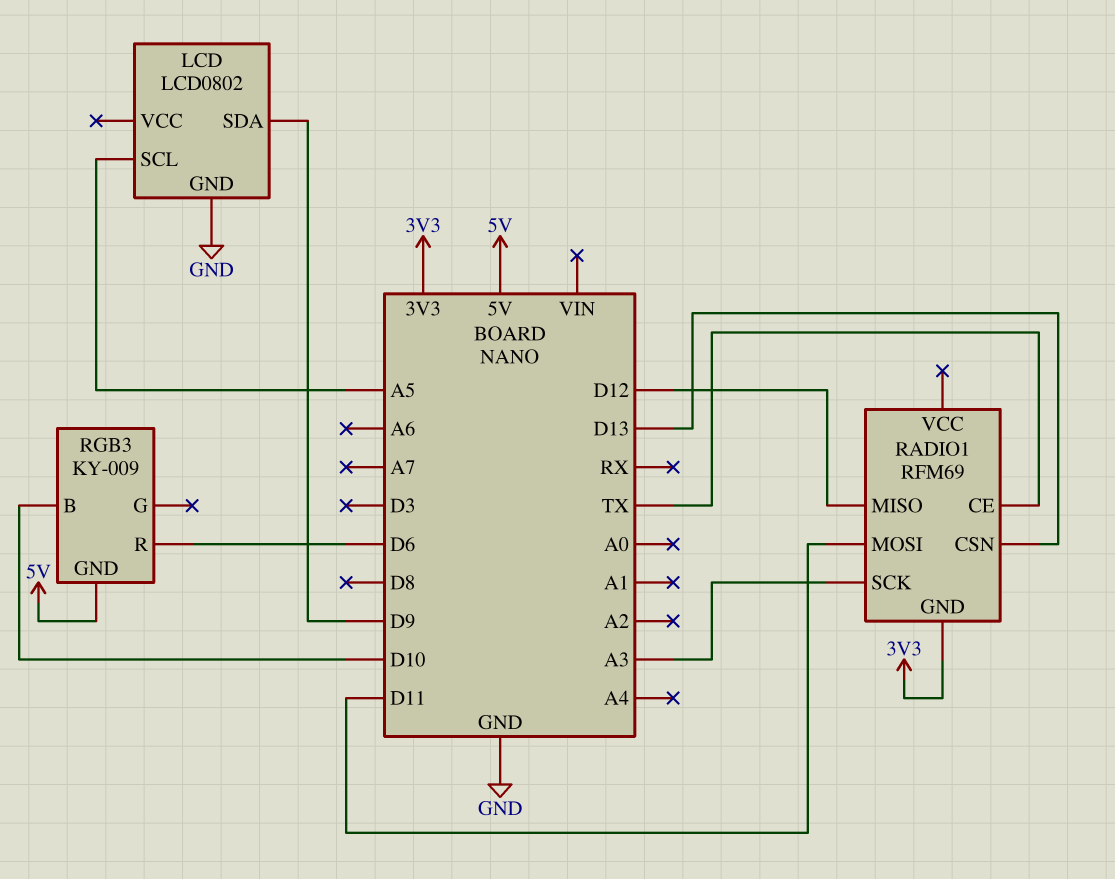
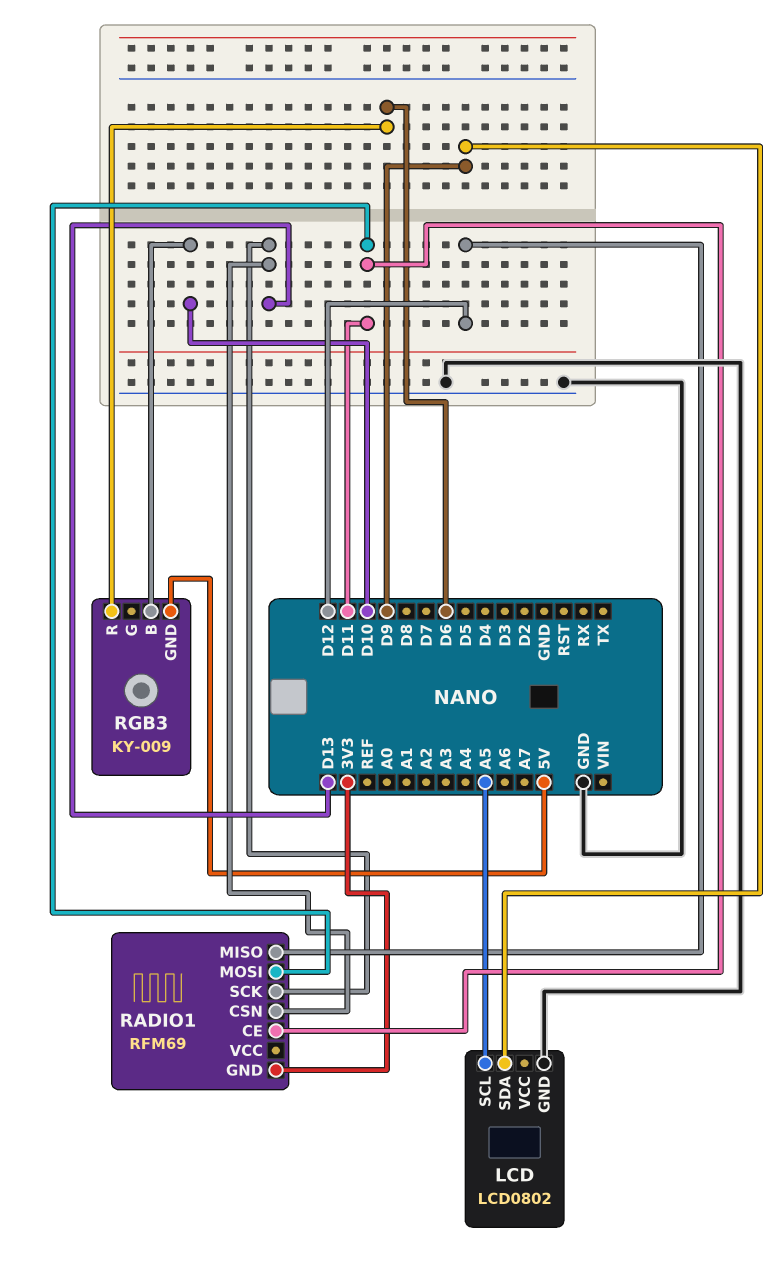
RADIO1 pin CE: TX -> D11
RADIO1 pin SCK: A3 -> D13

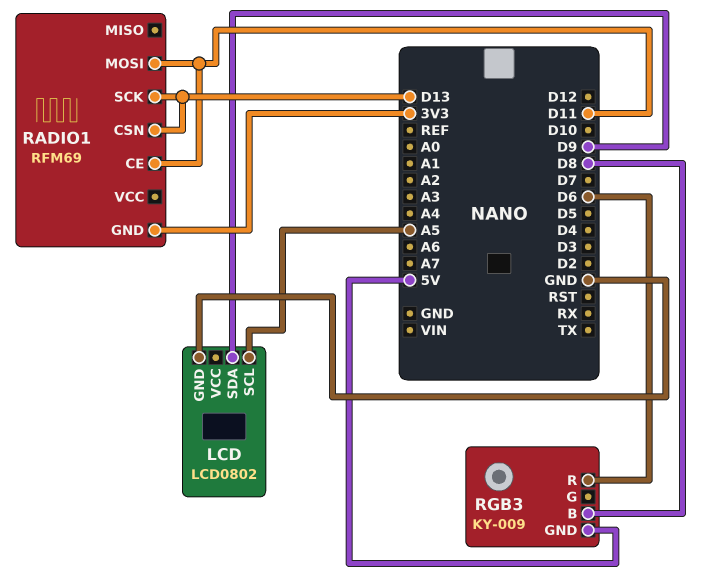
RADIO1 pin MISO: D12 -> none
RGB3 pin B: D10 -> D8

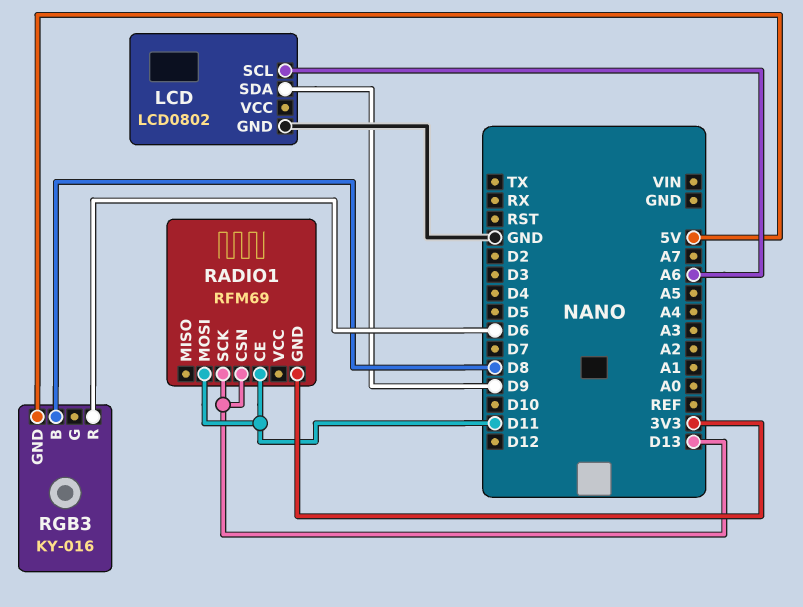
LCD pin SCL: A5 -> A6
RGB3: KY-009 -> KY-016

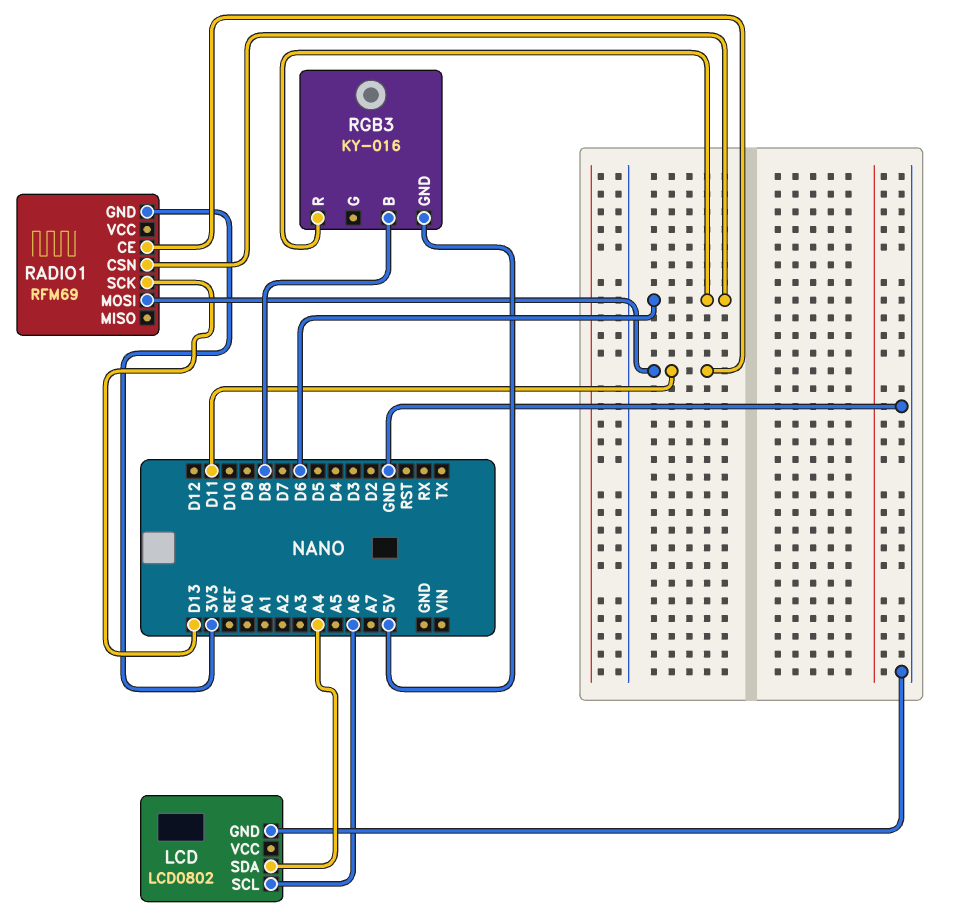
LCD pin SDA: D9 -> A4
RADIO1 pin CSN: D13 -> D6

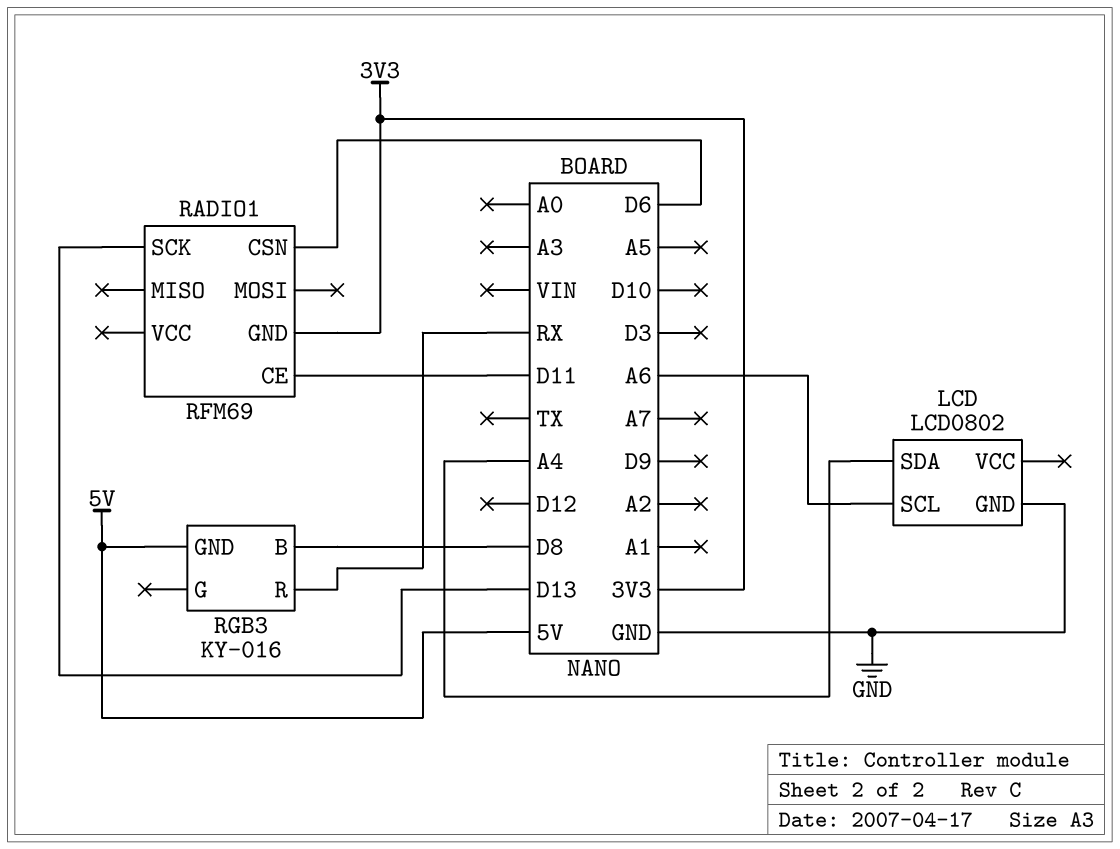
RADIO1 pin MOSI: D11 -> none
RGB3 pin R: D6 -> RX

